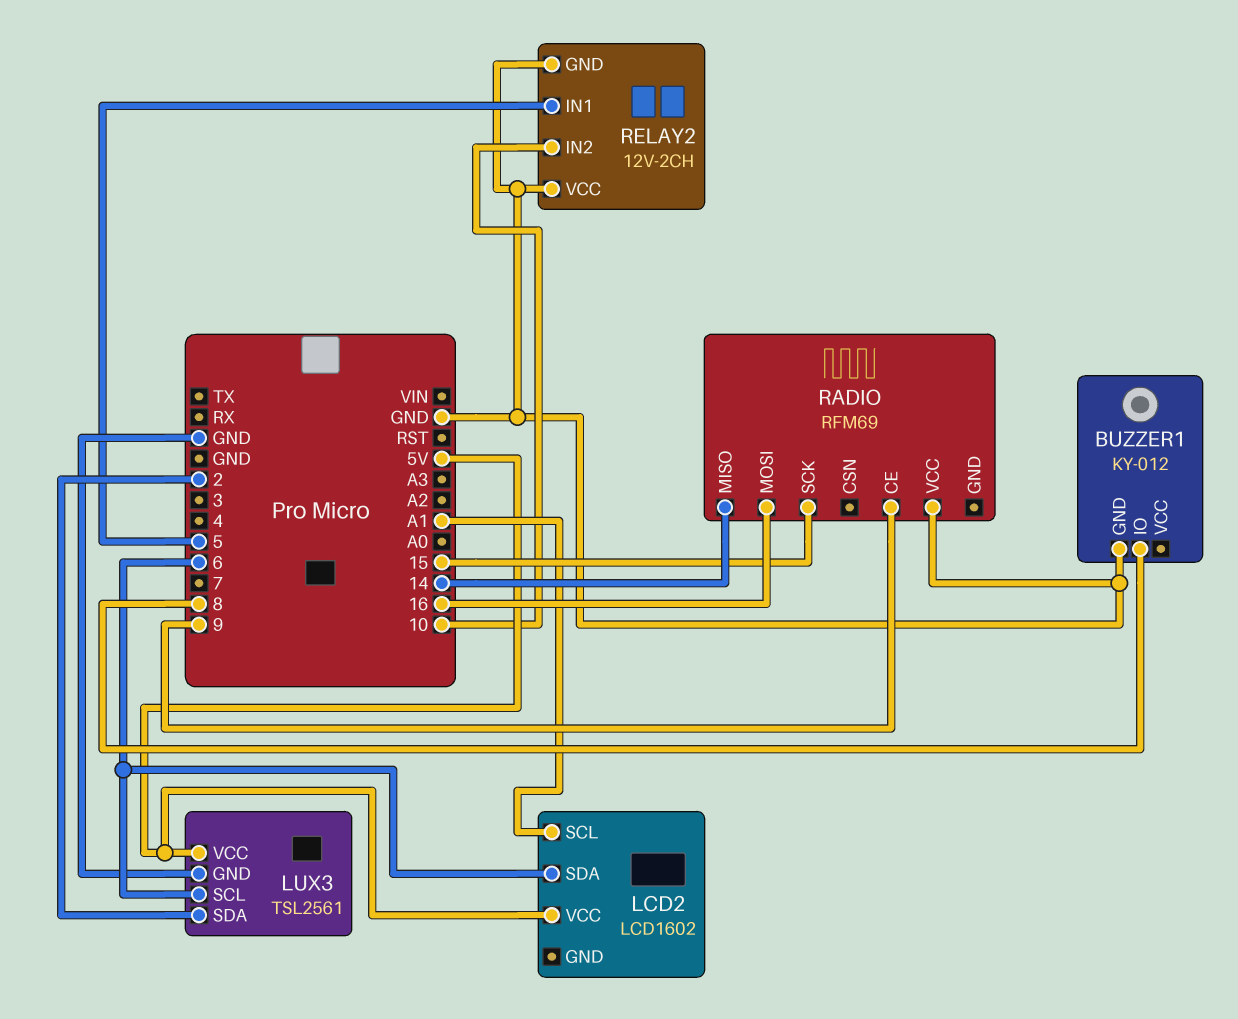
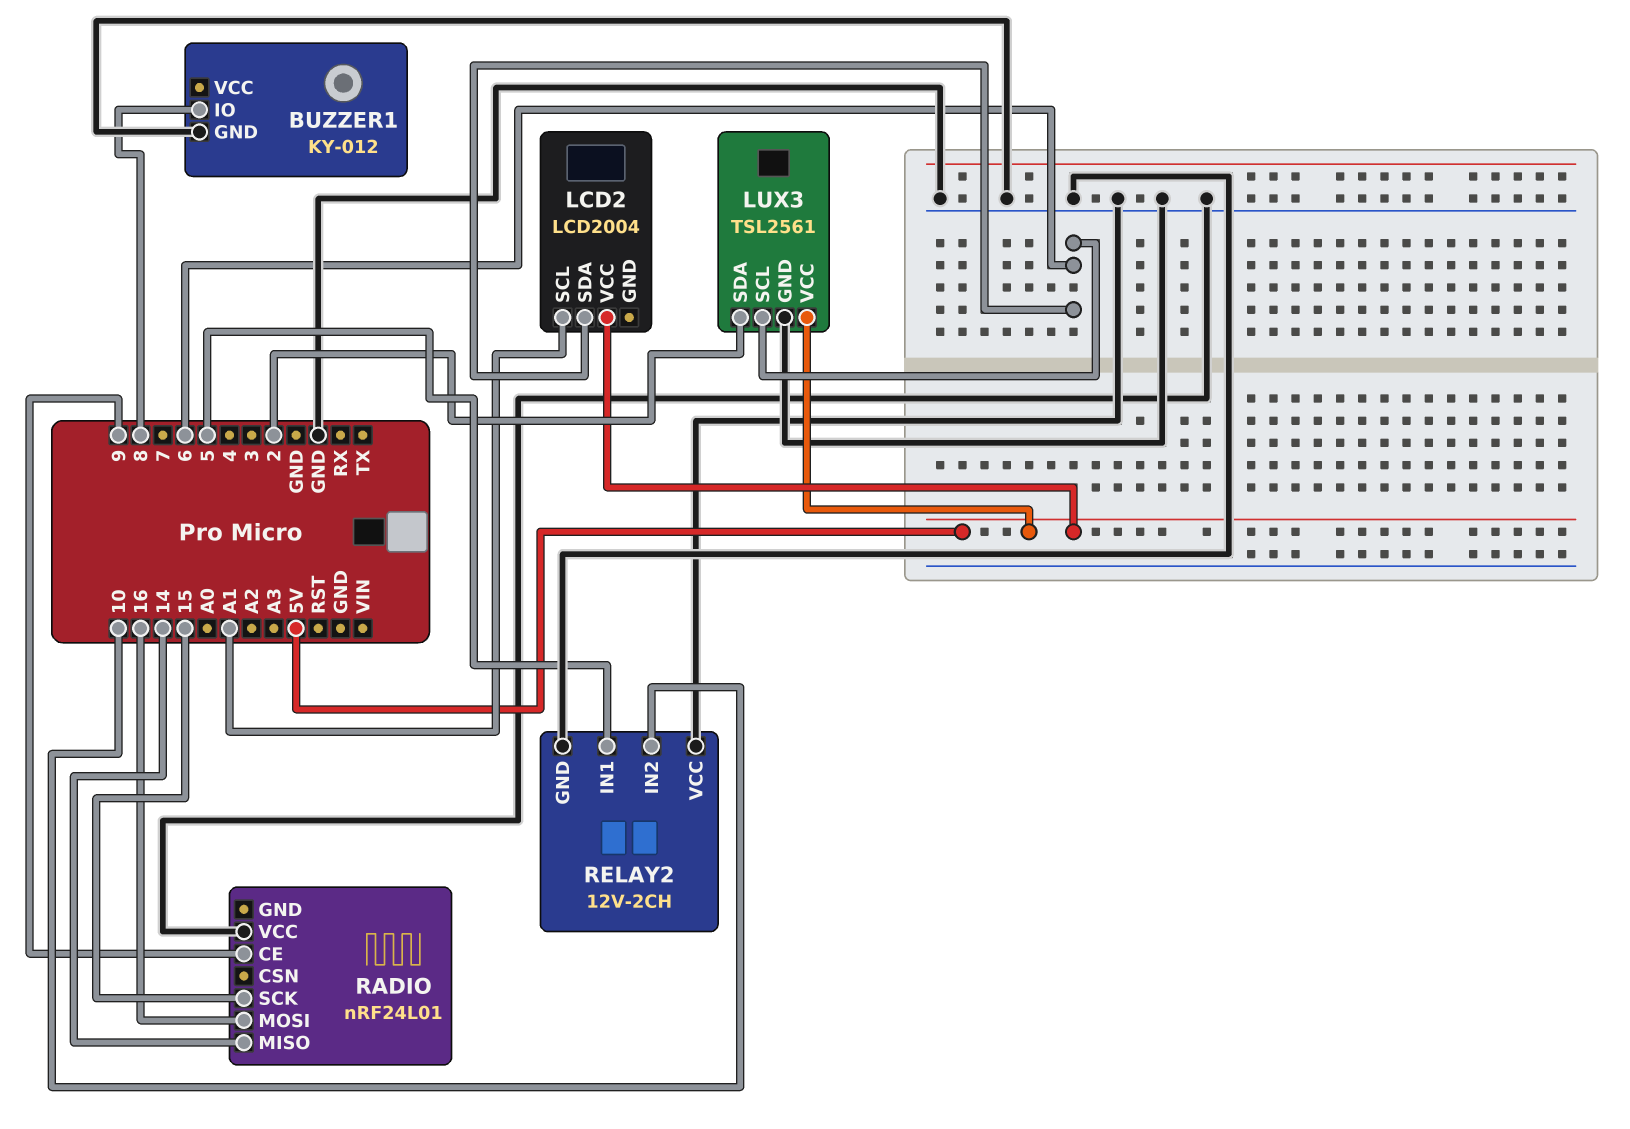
LCD2: LCD1602 -> LCD2004
RADIO: RFM69 -> nRF24L01

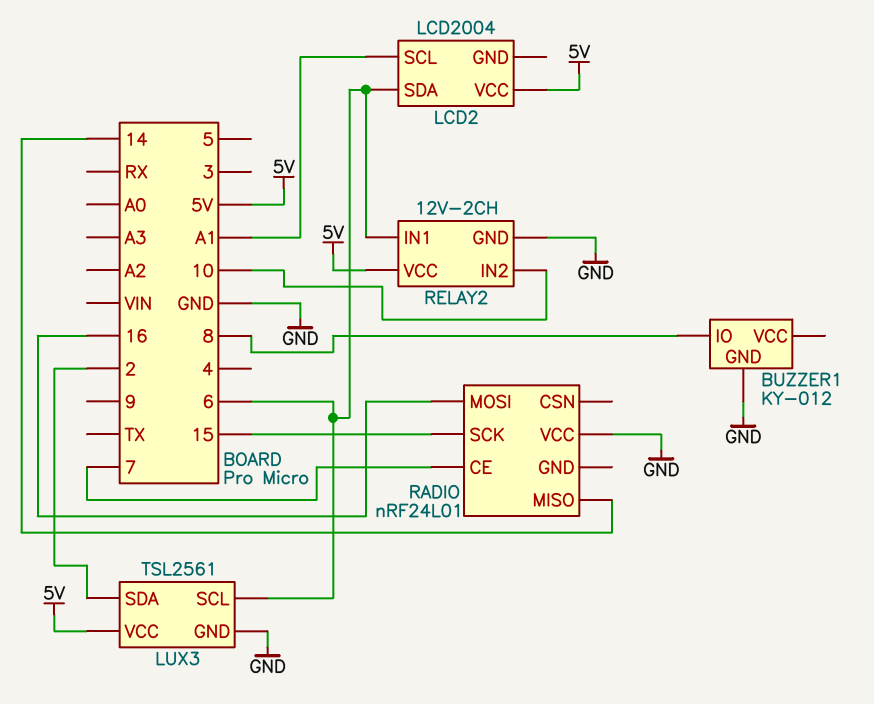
RADIO pin CE: 9 -> 7
RELAY2 pin IN1: 5 -> 6
RELAY2 pin VCC: GND -> 5V

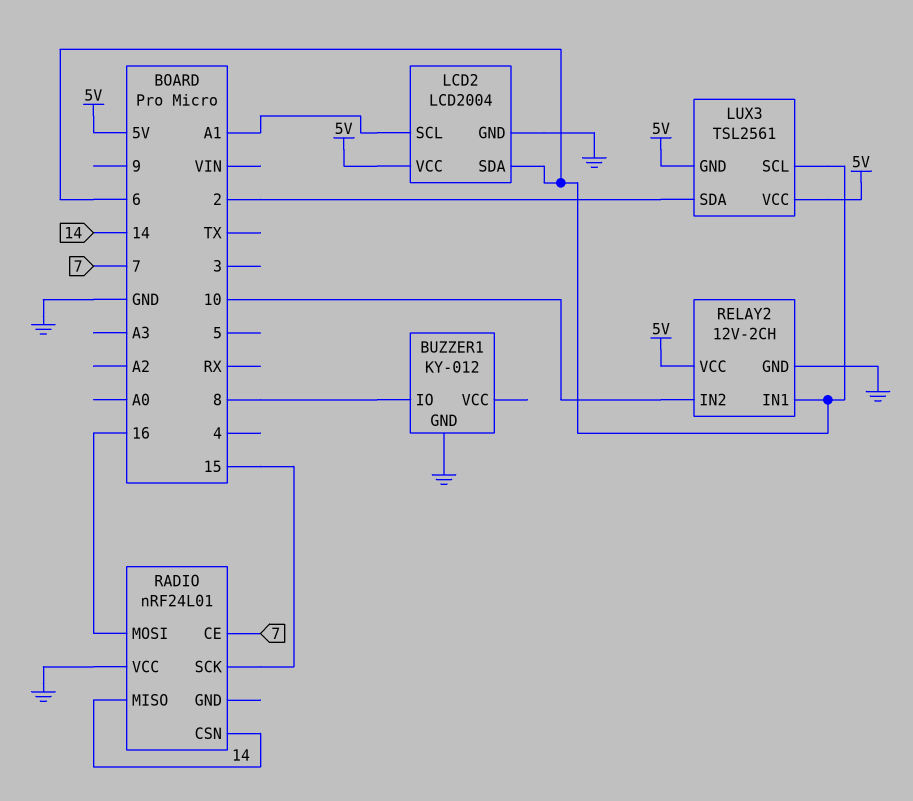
LCD2 pin GND: none -> GND
LUX3 pin GND: GND -> 5V
RADIO pin CSN: none -> 14

